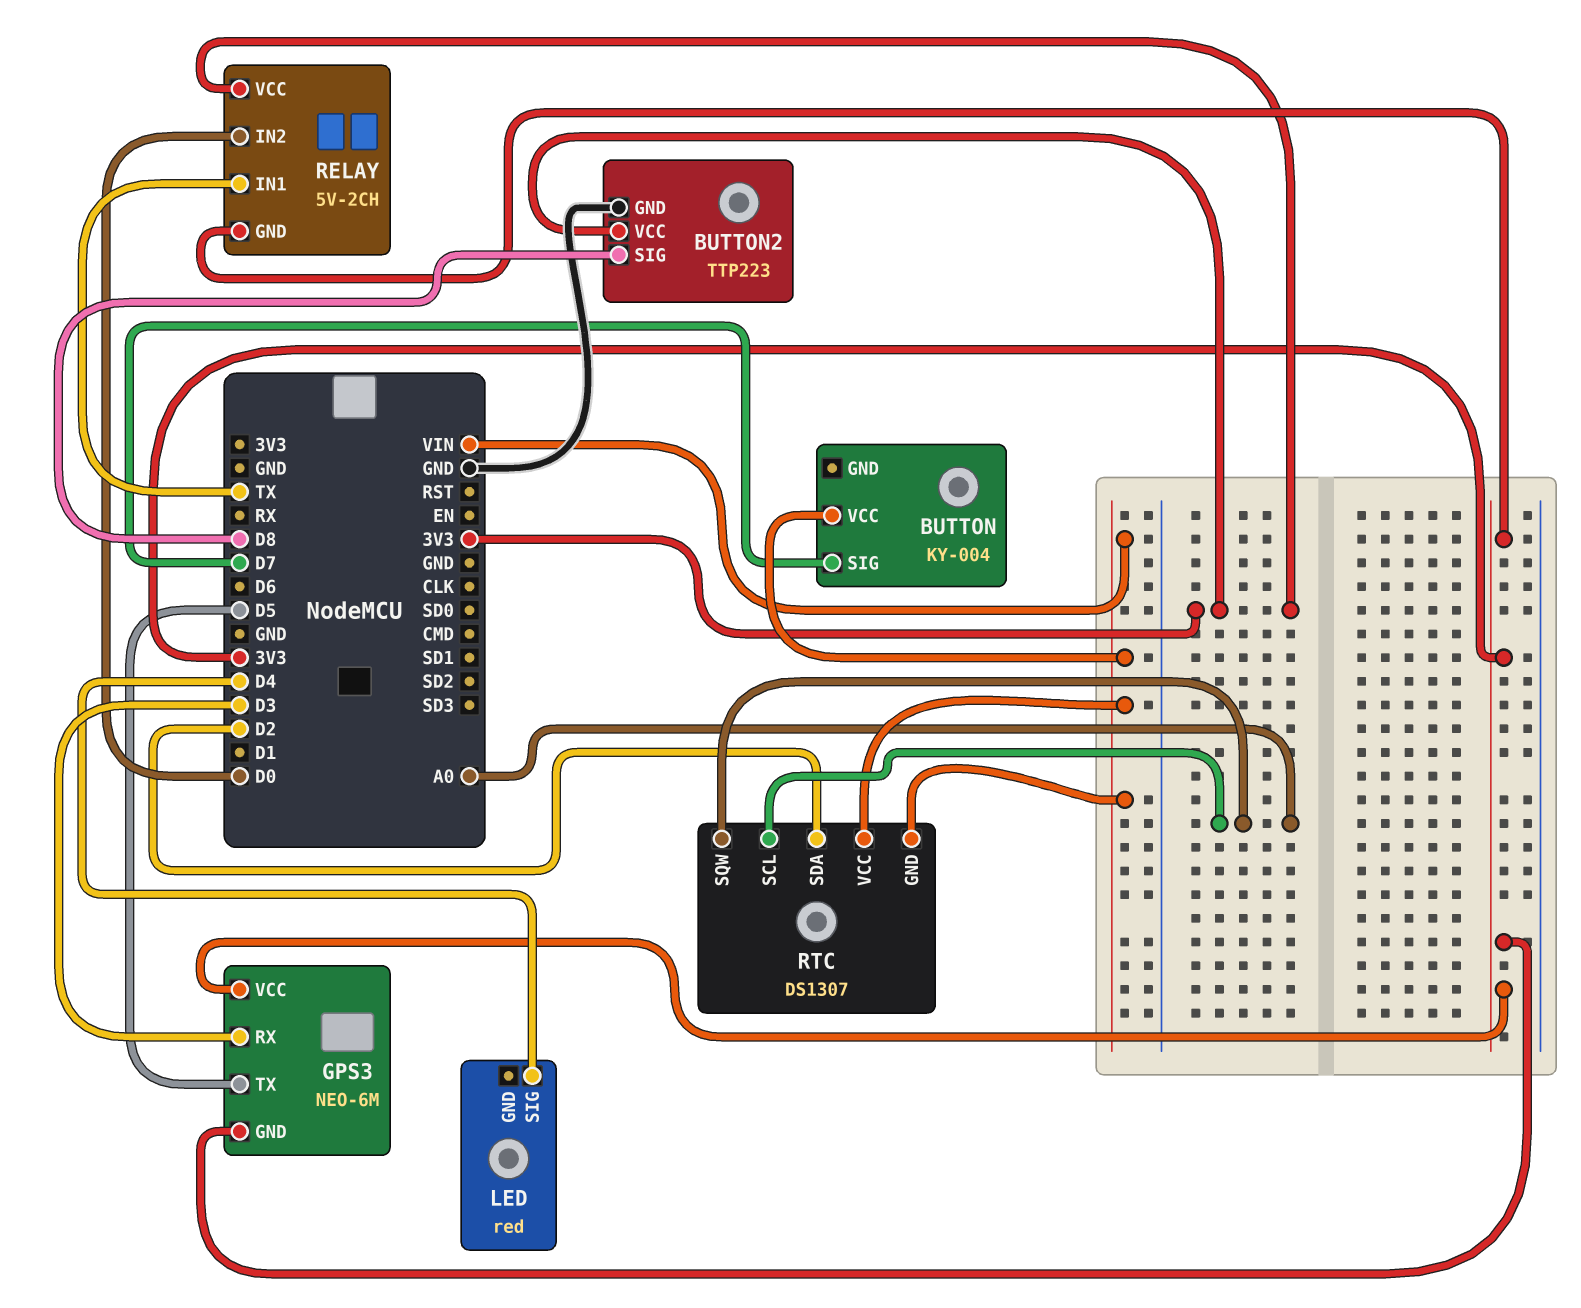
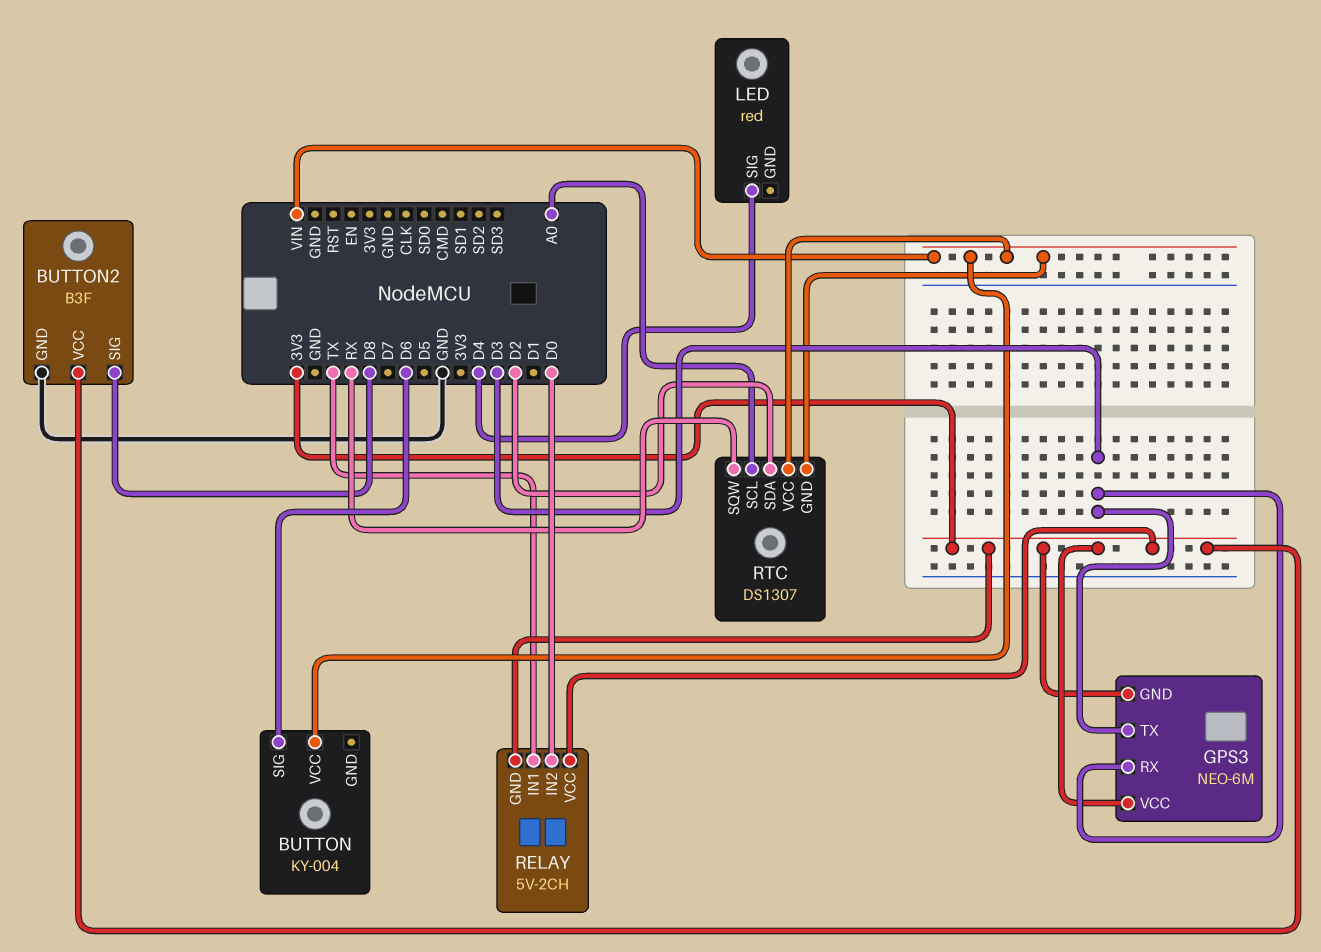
BUTTON pin SIG: D7 -> D6
BUTTON2: TTP223 -> B3F
GPS3 pin TX: D5 -> D3
RTC pin SQW: A0 -> RX

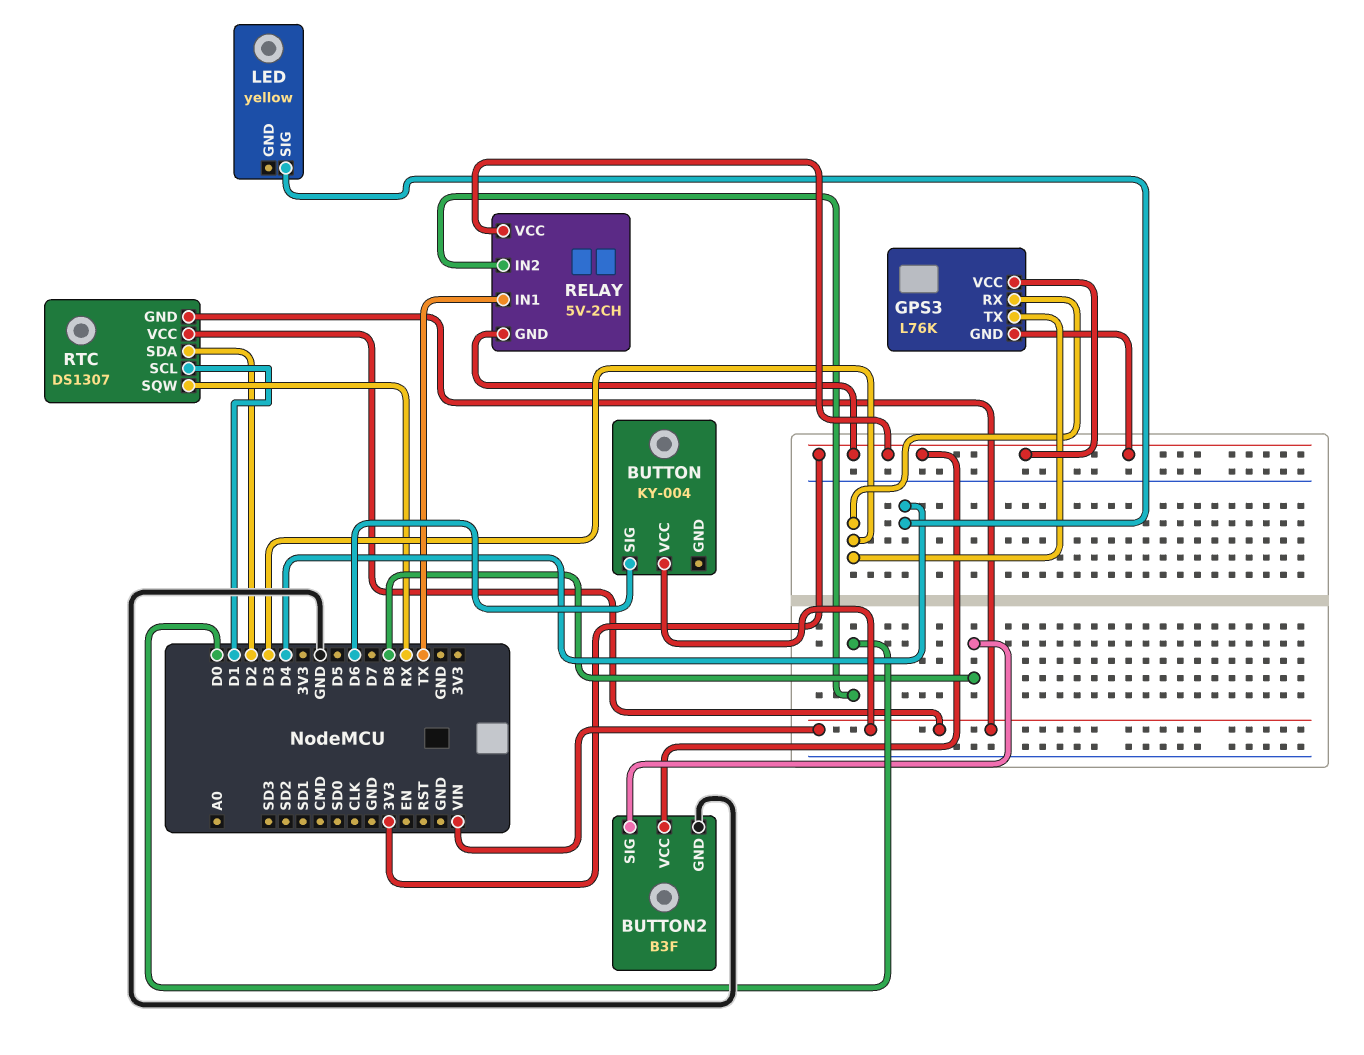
GPS3: NEO-6M -> L76K
LED: red -> yellow
RTC pin SCL: A0 -> D1

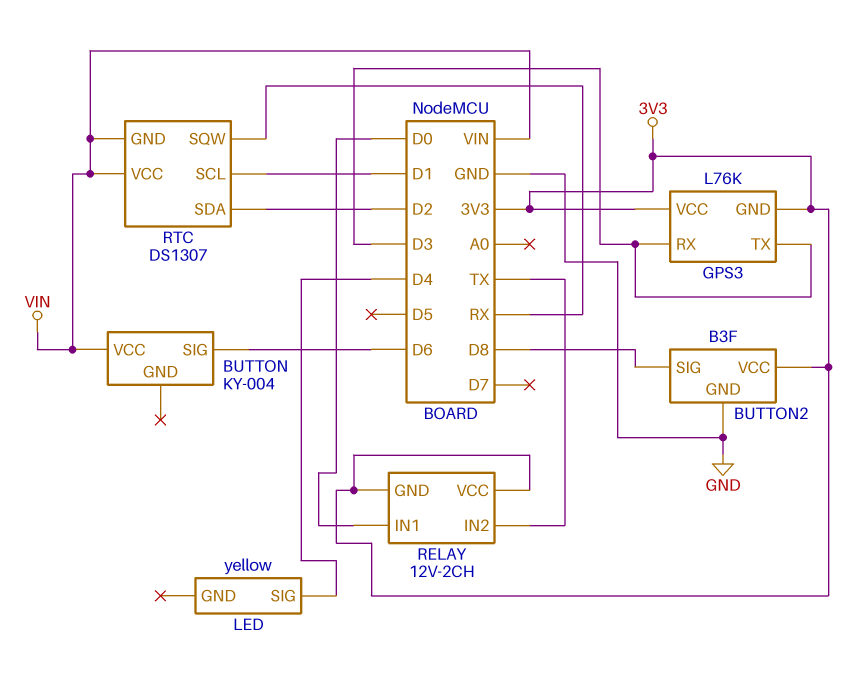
RELAY: 5V-2CH -> 12V-2CH
RELAY pin IN1: TX -> D0
RELAY pin IN2: D0 -> TX

